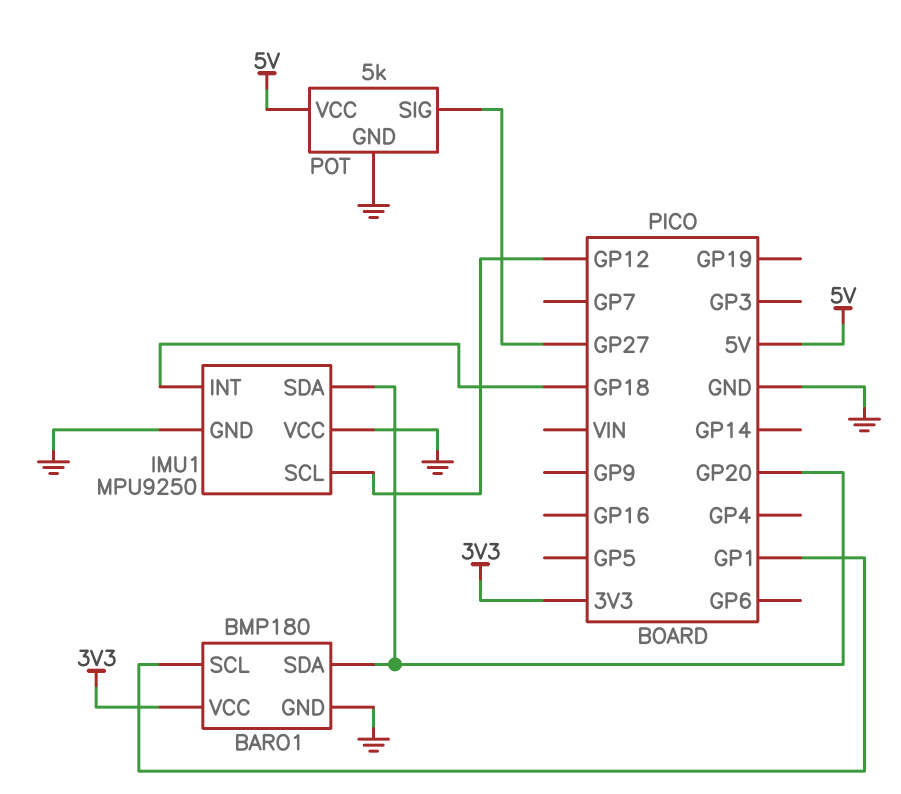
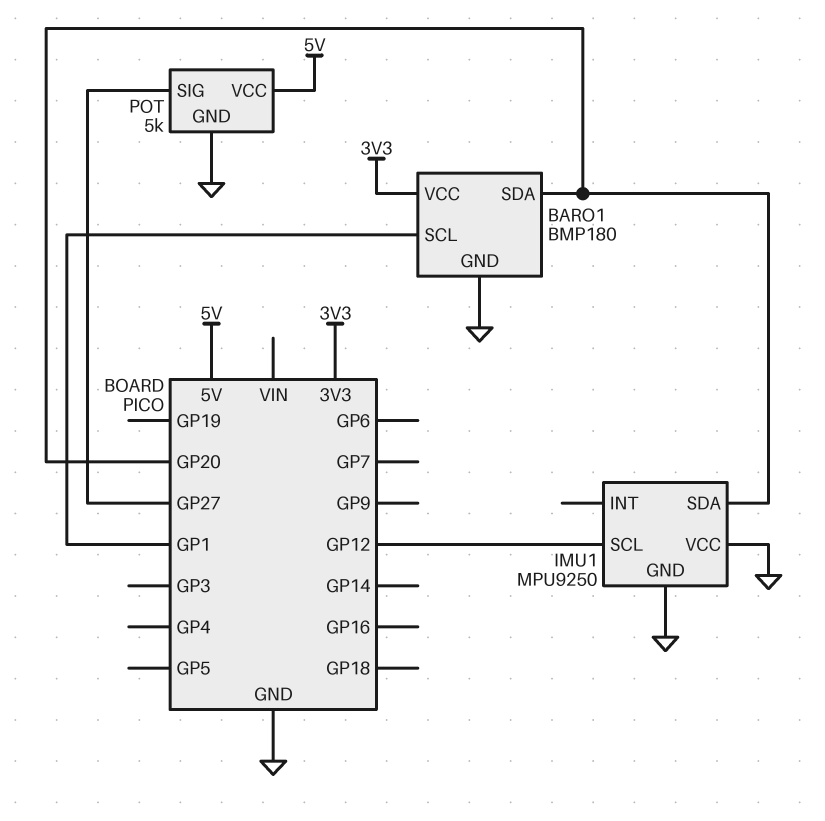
IMU1 pin INT: GP18 -> none

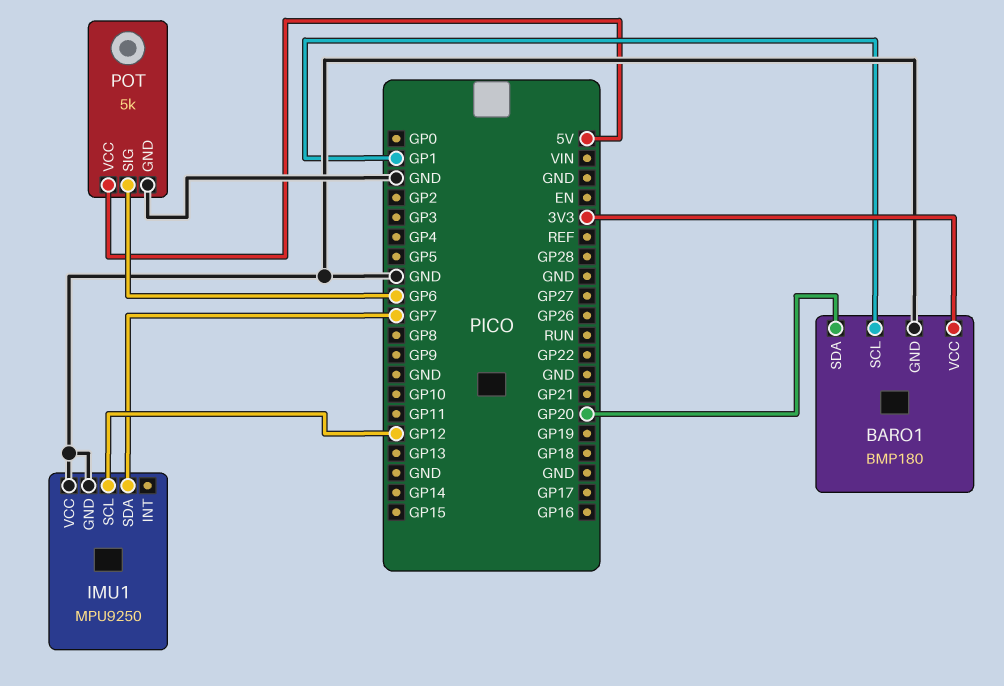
IMU1 pin SDA: GP20 -> GP7
POT pin SIG: GP27 -> GP6

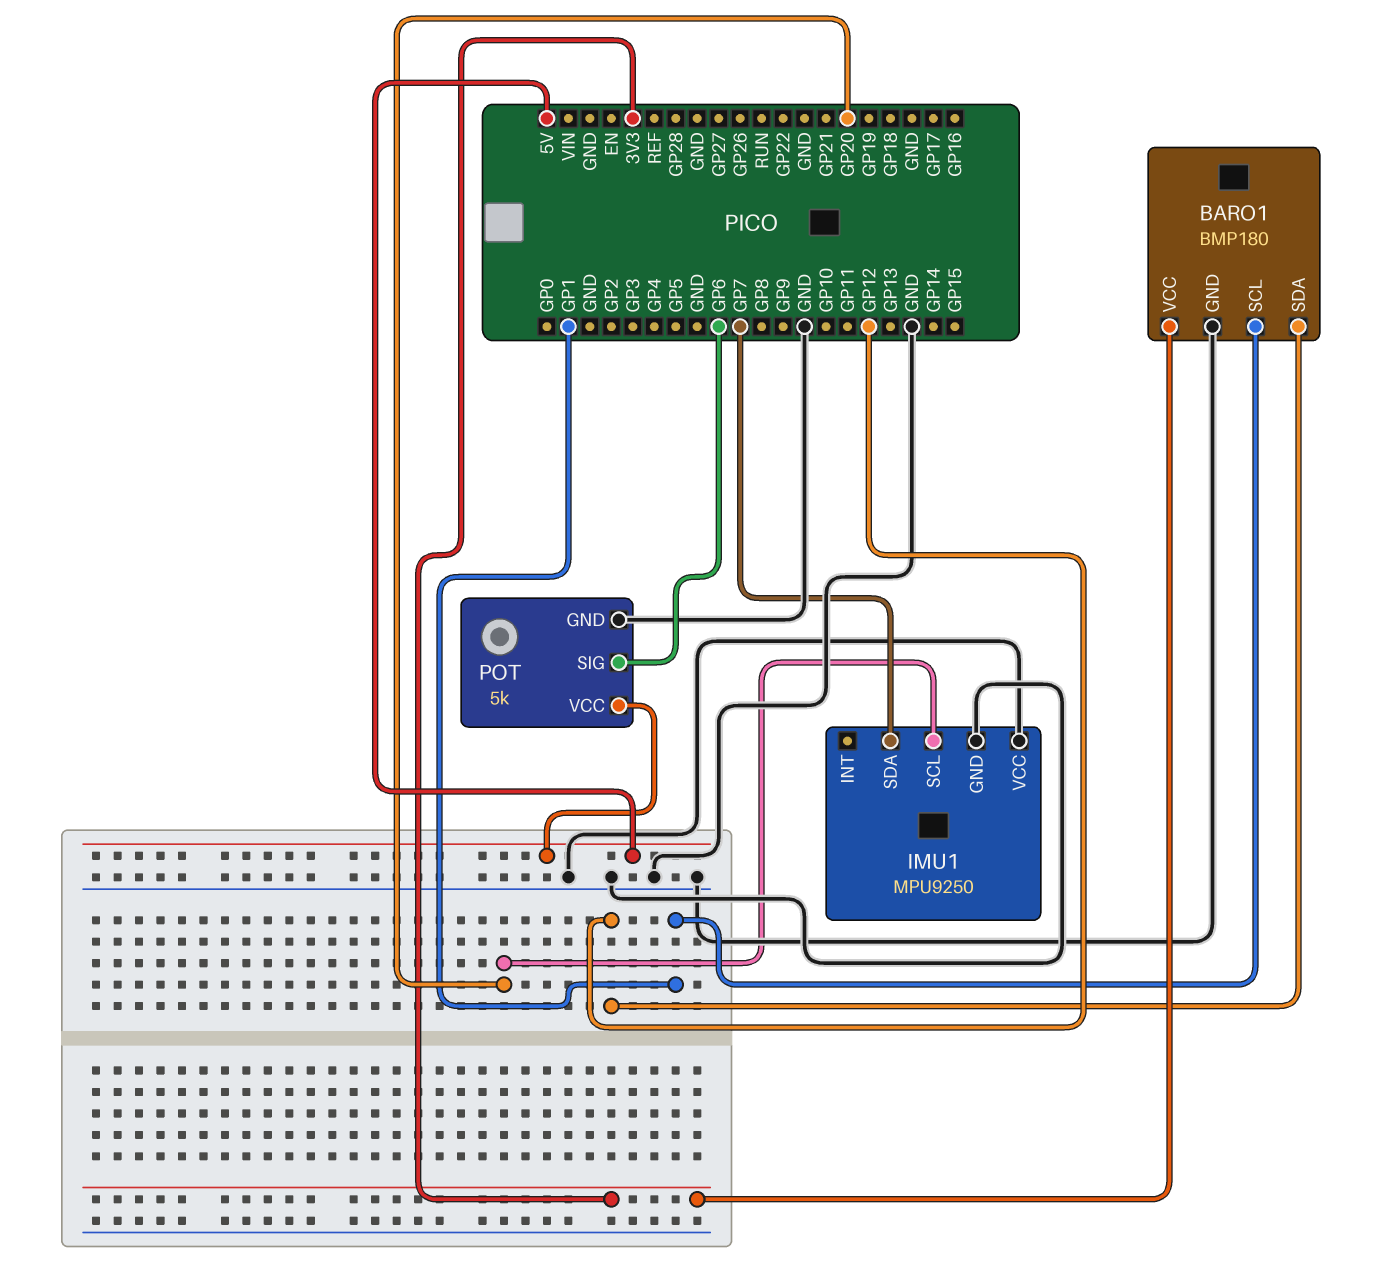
BARO1 pin SDA: GP20 -> GP12
IMU1 pin SCL: GP12 -> GP20

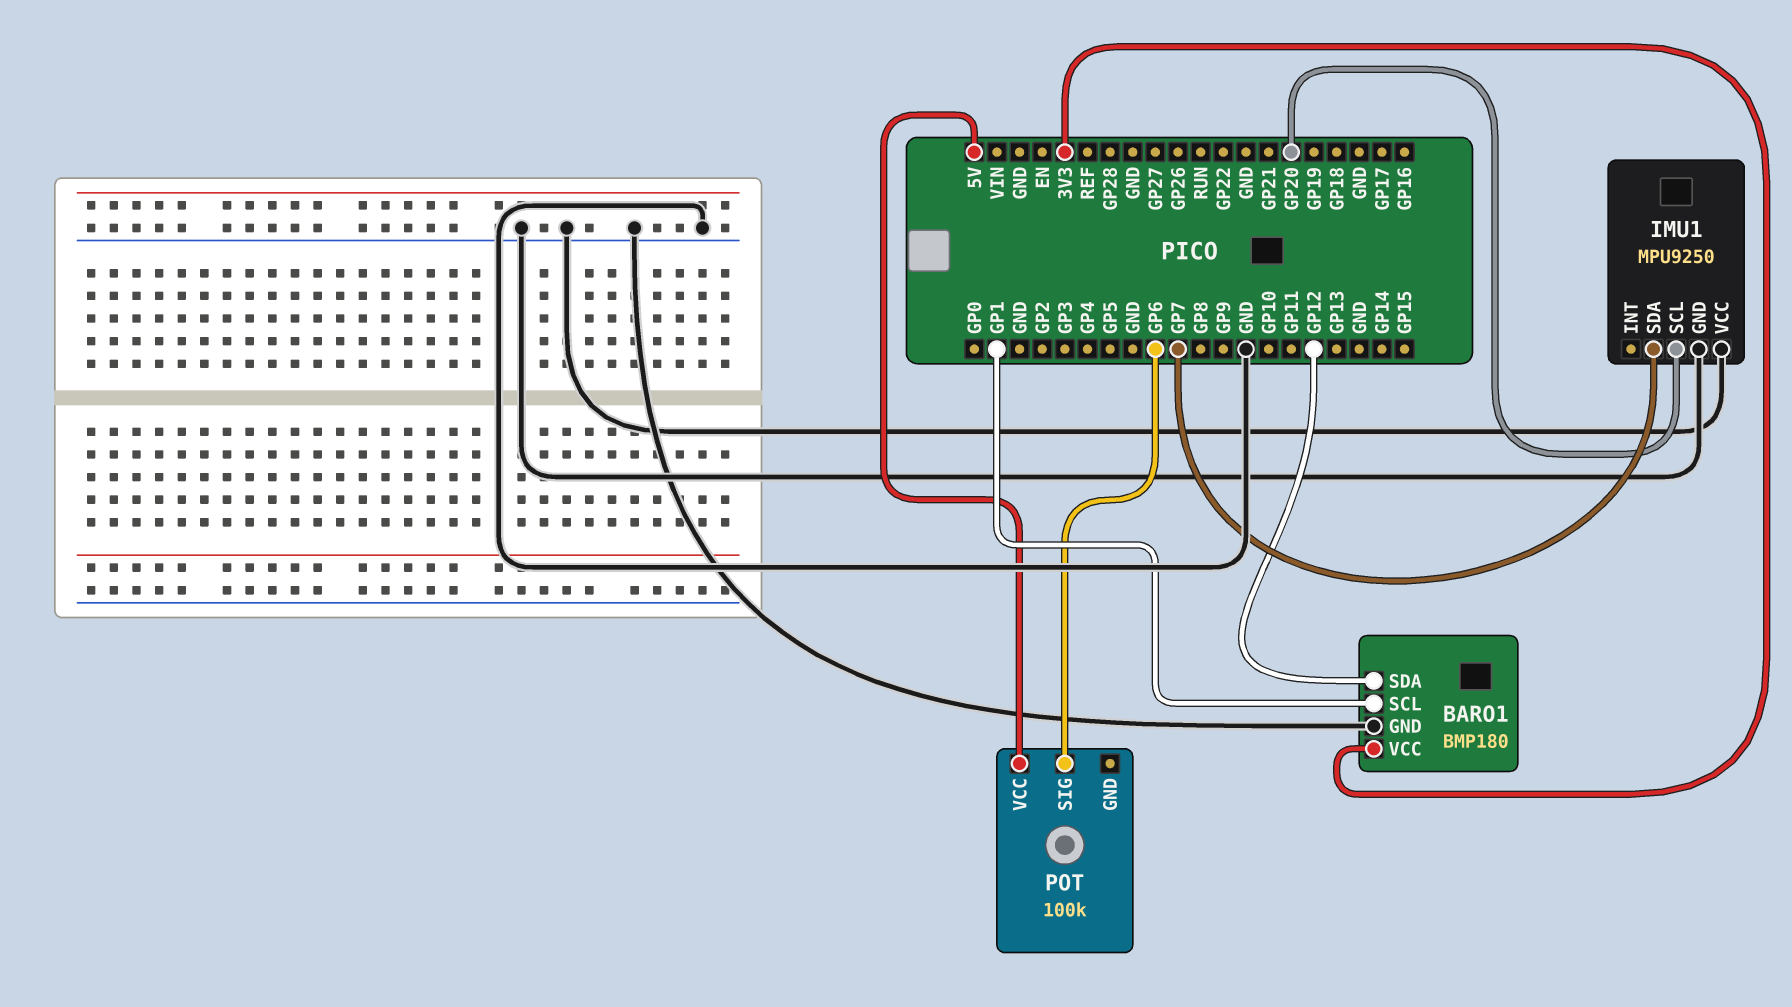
POT: 5k -> 100k
POT pin GND: GND -> none

